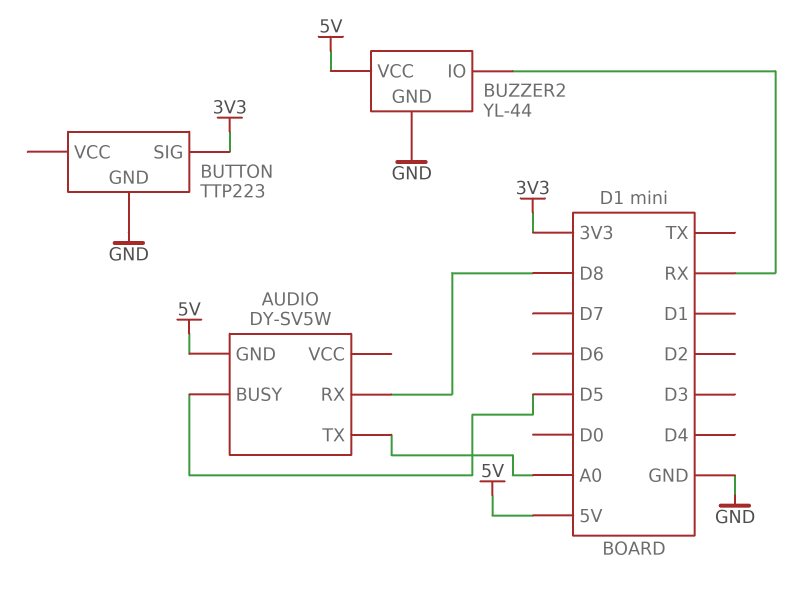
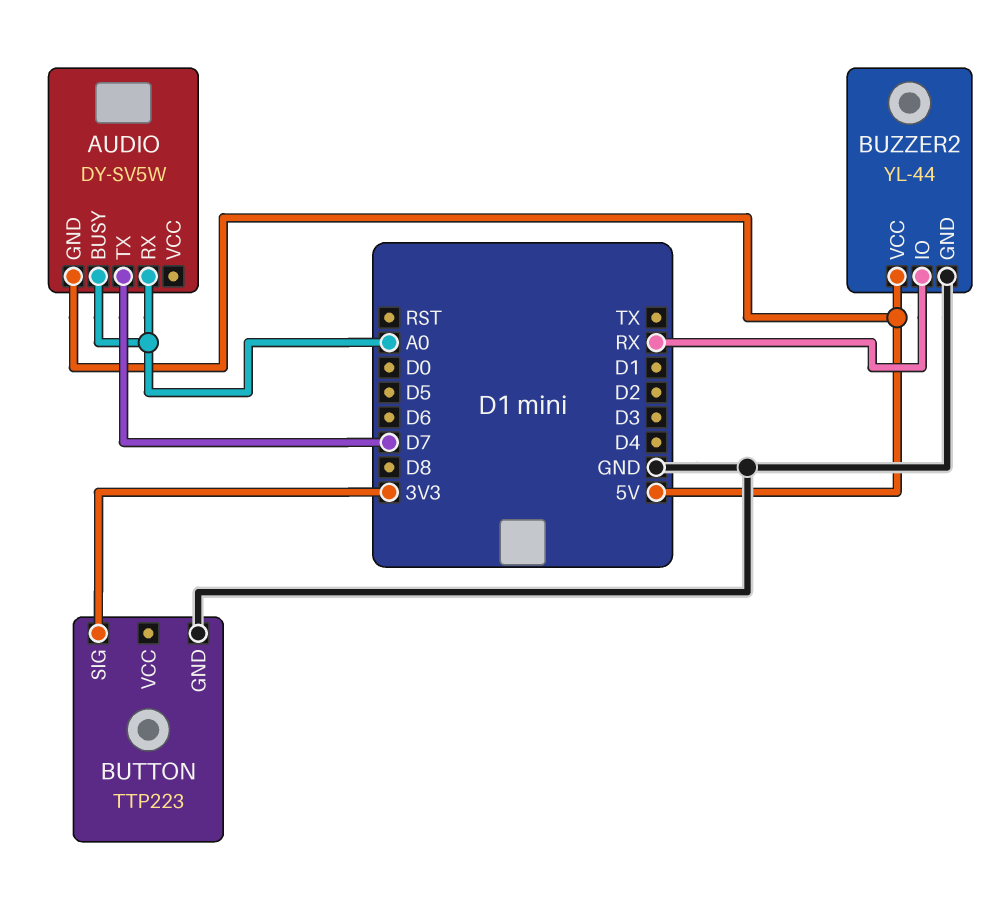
AUDIO pin BUSY: D5 -> A0
AUDIO pin RX: D8 -> A0
AUDIO pin TX: A0 -> D7

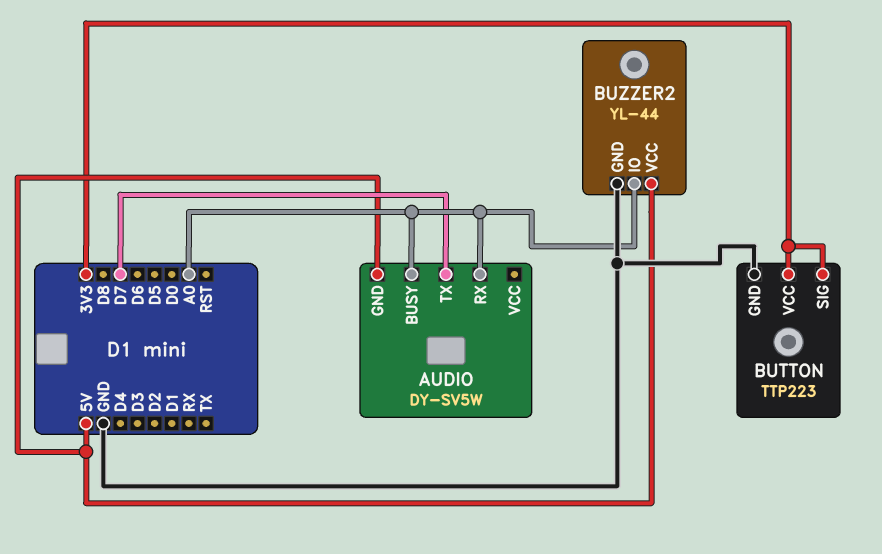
BUTTON pin VCC: none -> 3V3
BUZZER2 pin IO: RX -> A0

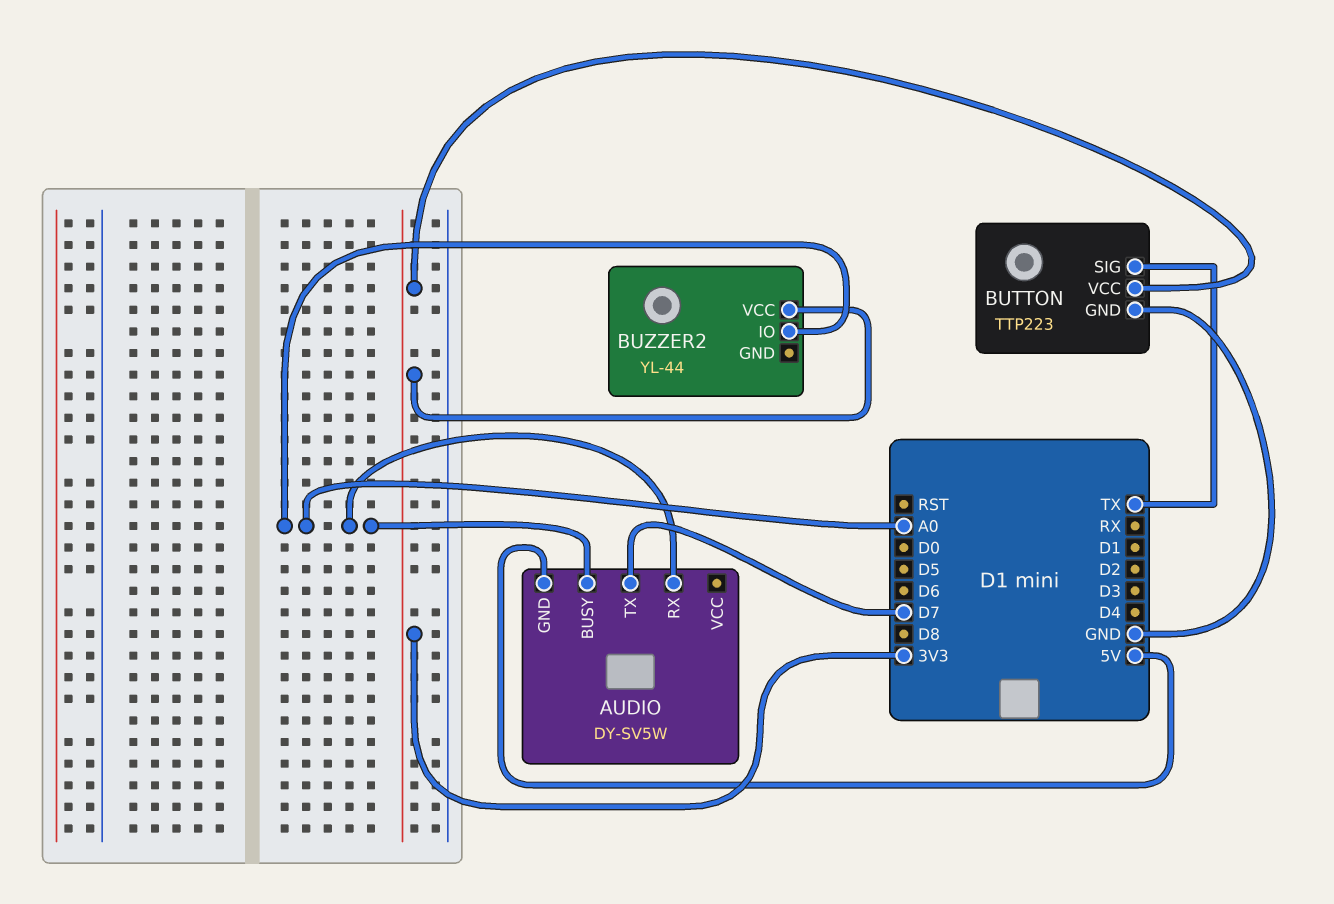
BUTTON pin SIG: 3V3 -> TX
BUZZER2 pin GND: GND -> none
BUZZER2 pin VCC: 5V -> 3V3

